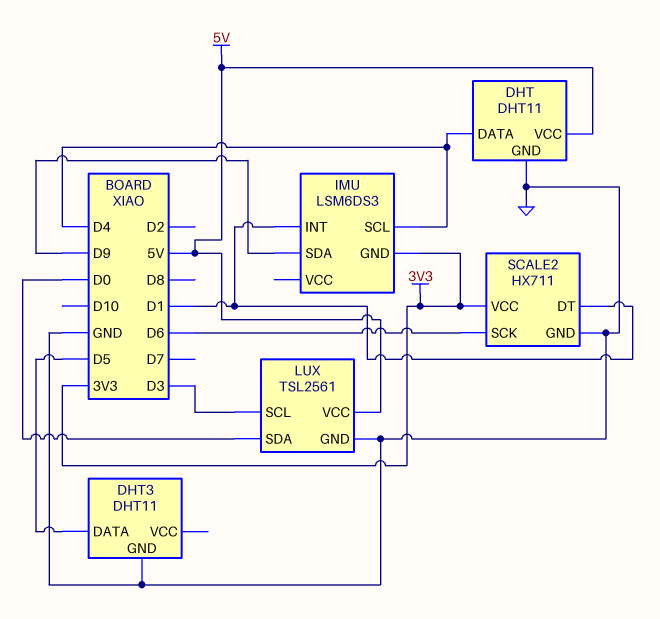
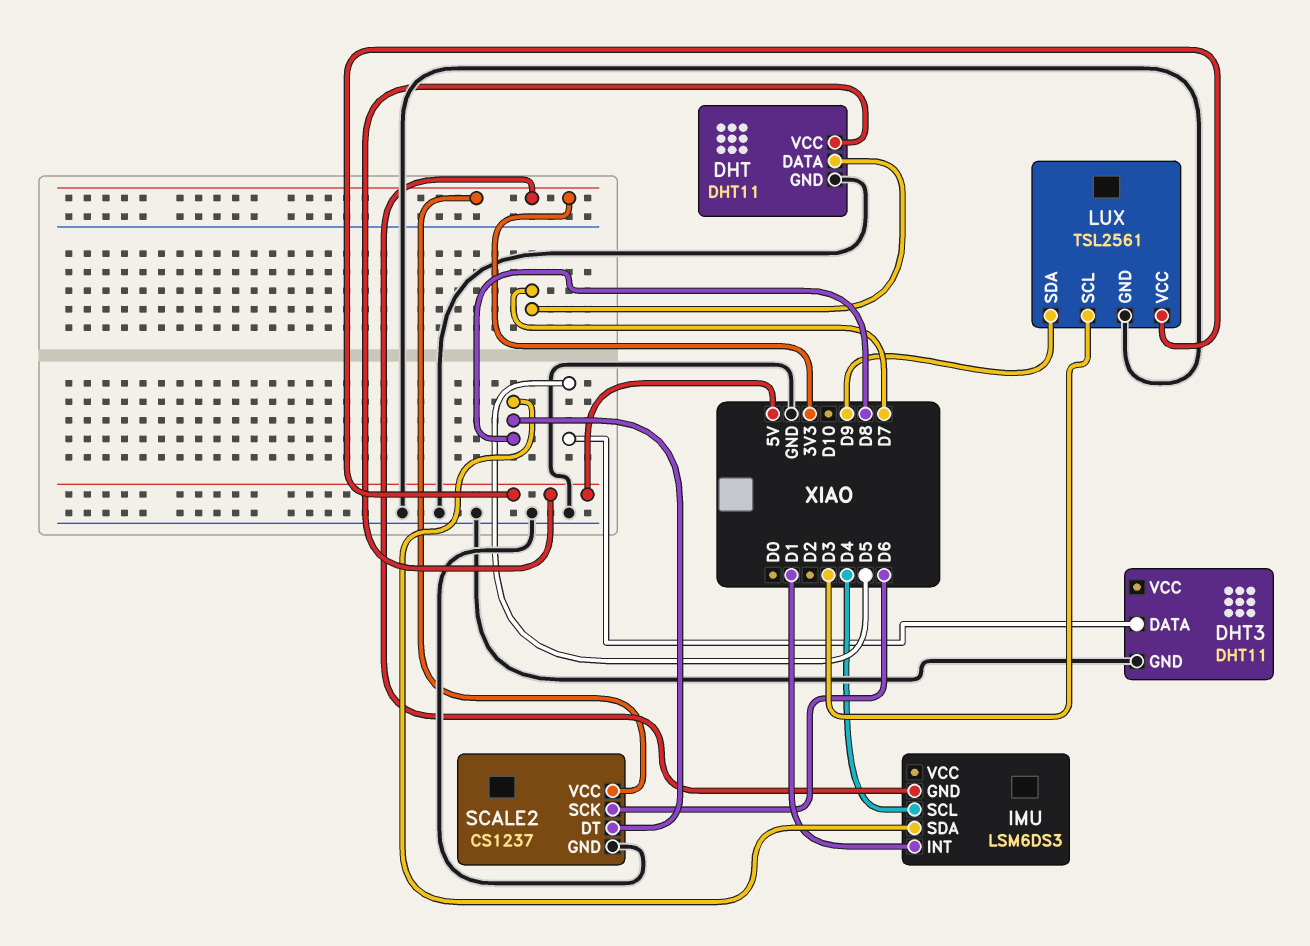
DHT pin DATA: D4 -> D7
IMU pin SDA: D9 -> D8
LUX pin SDA: D0 -> D9
SCALE2: HX711 -> CS1237
SCALE2 pin DT: D1 -> D8

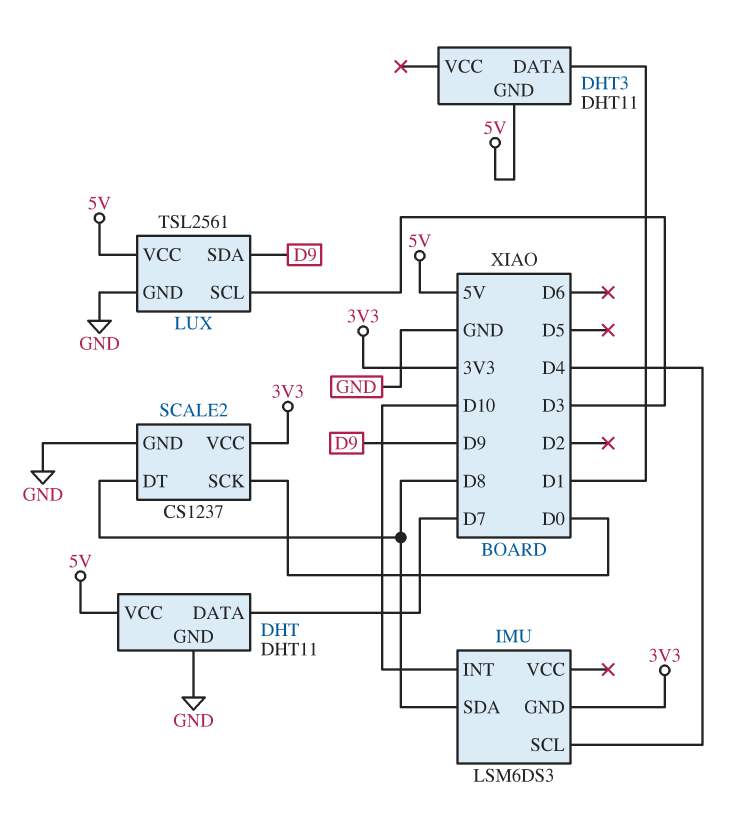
DHT3 pin DATA: D5 -> D1
DHT3 pin GND: GND -> 5V
IMU pin INT: D1 -> D10
SCALE2 pin SCK: D6 -> D0

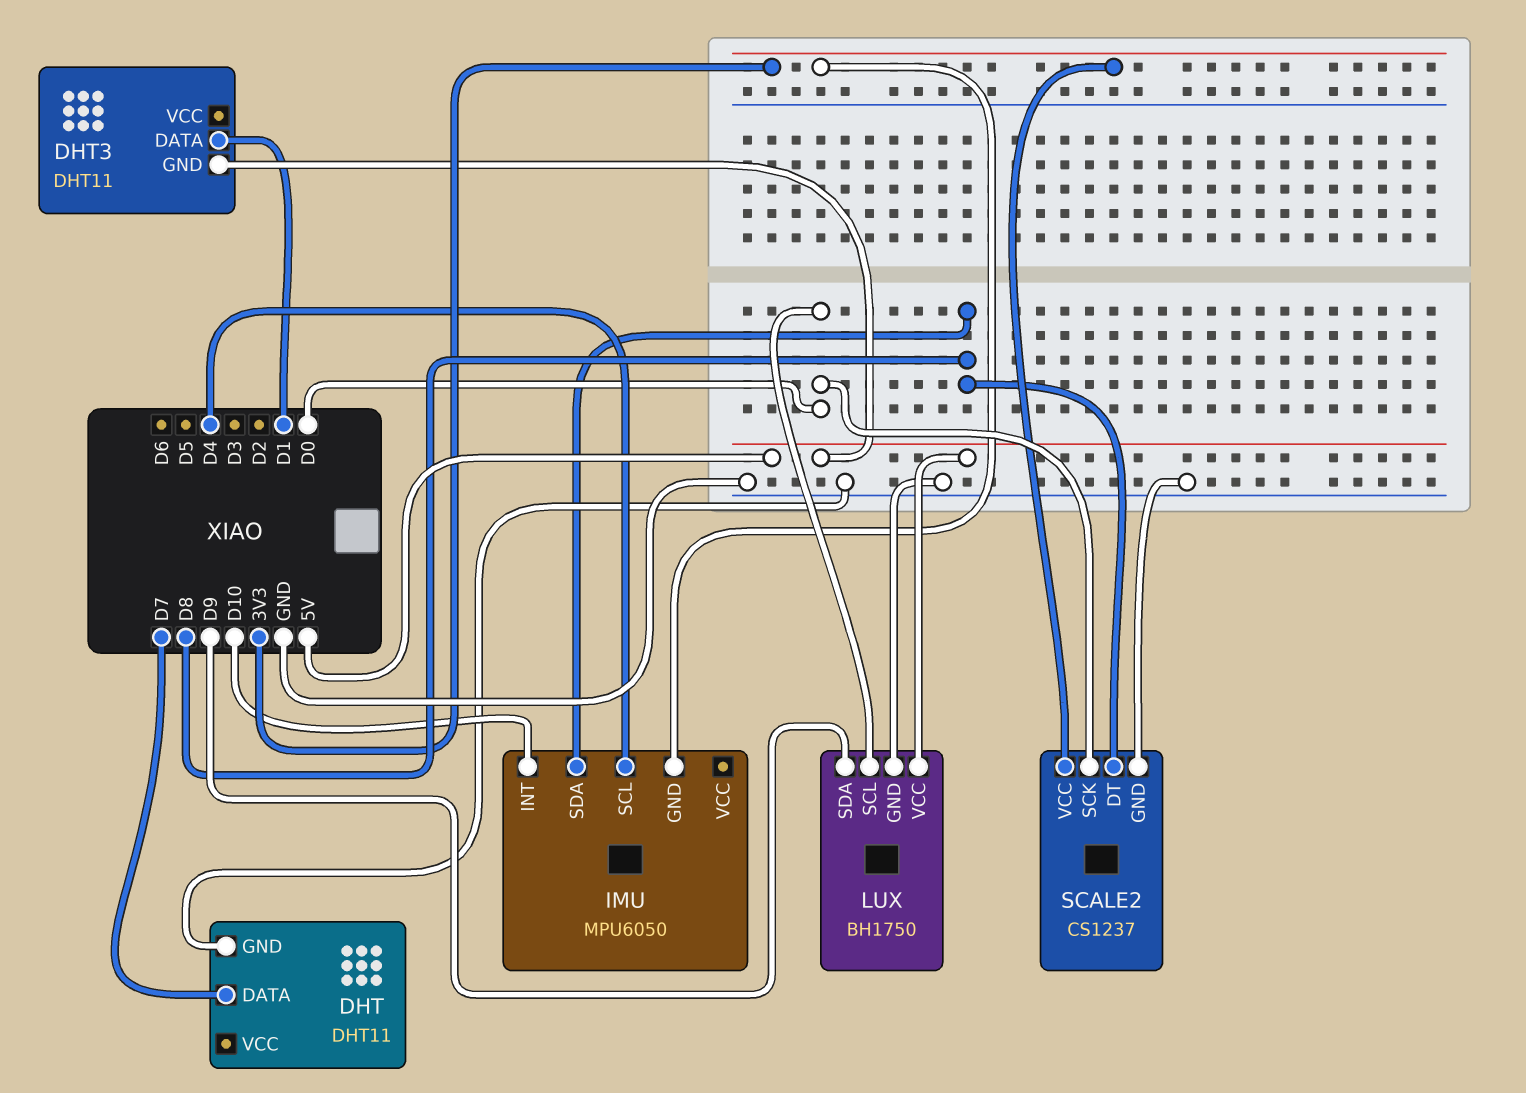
DHT pin VCC: 5V -> none
IMU: LSM6DS3 -> MPU6050
LUX: TSL2561 -> BH1750
LUX pin SCL: D3 -> D0

